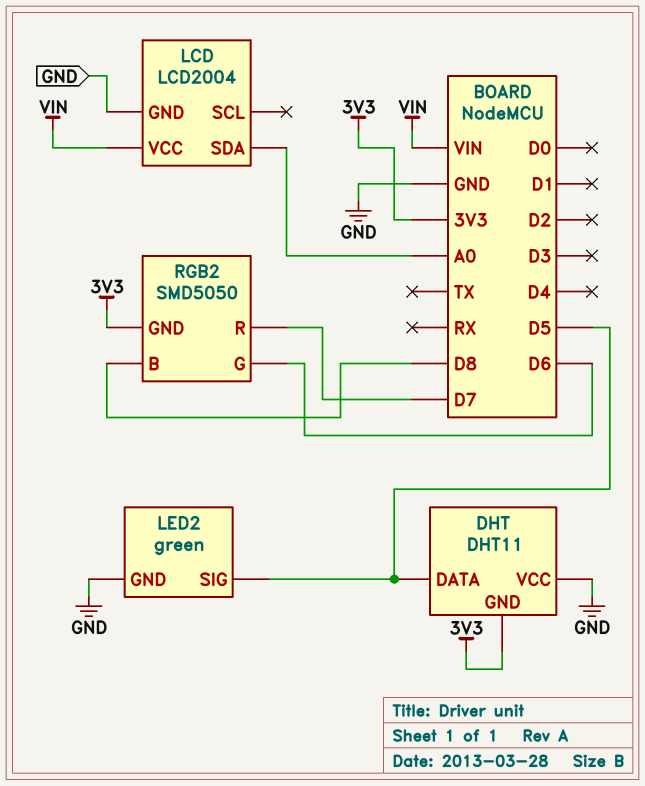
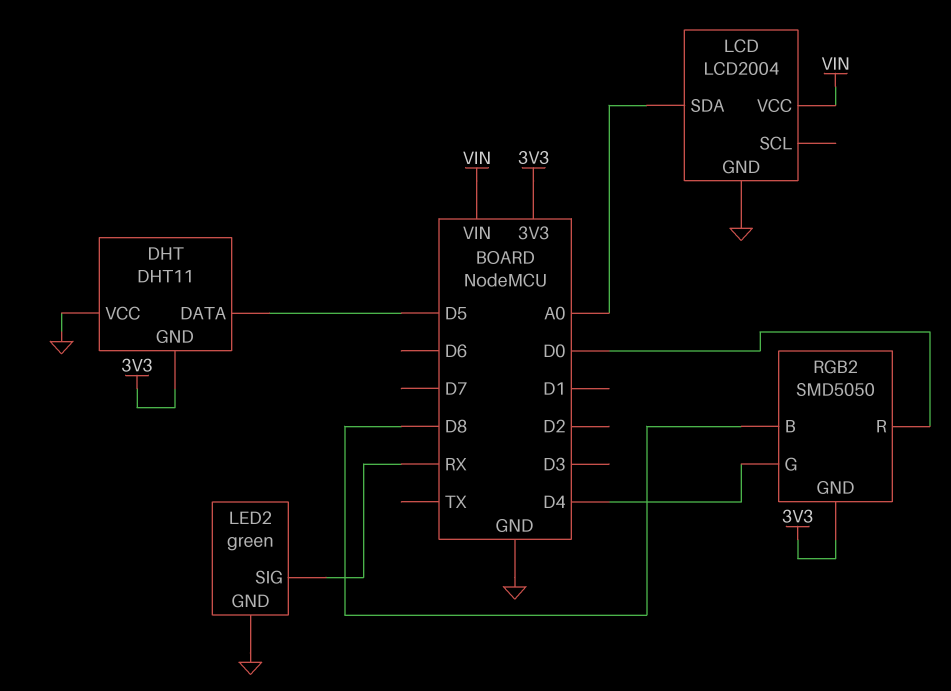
LED2 pin SIG: D5 -> RX
RGB2 pin G: D6 -> D4
RGB2 pin R: D7 -> D0

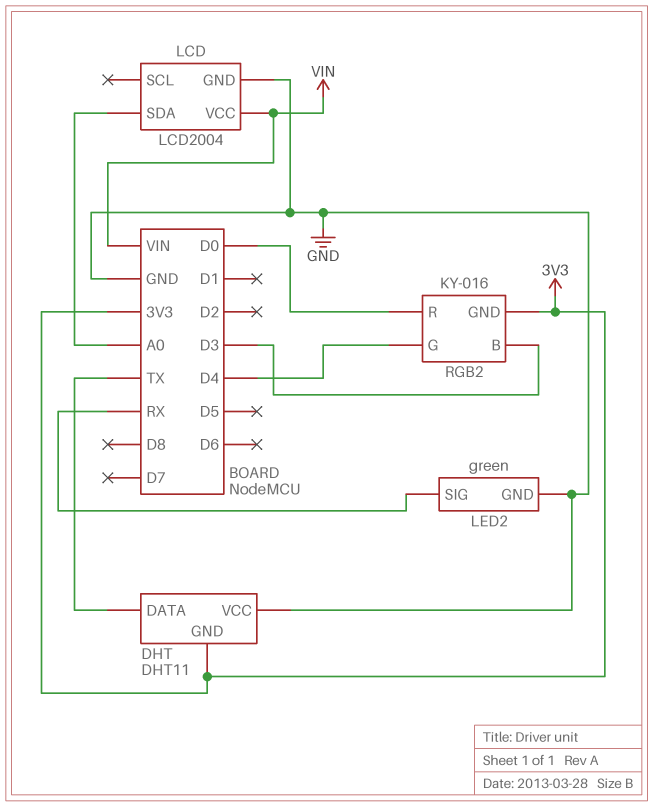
DHT pin DATA: D5 -> TX
RGB2: SMD5050 -> KY-016
RGB2 pin B: D8 -> D3

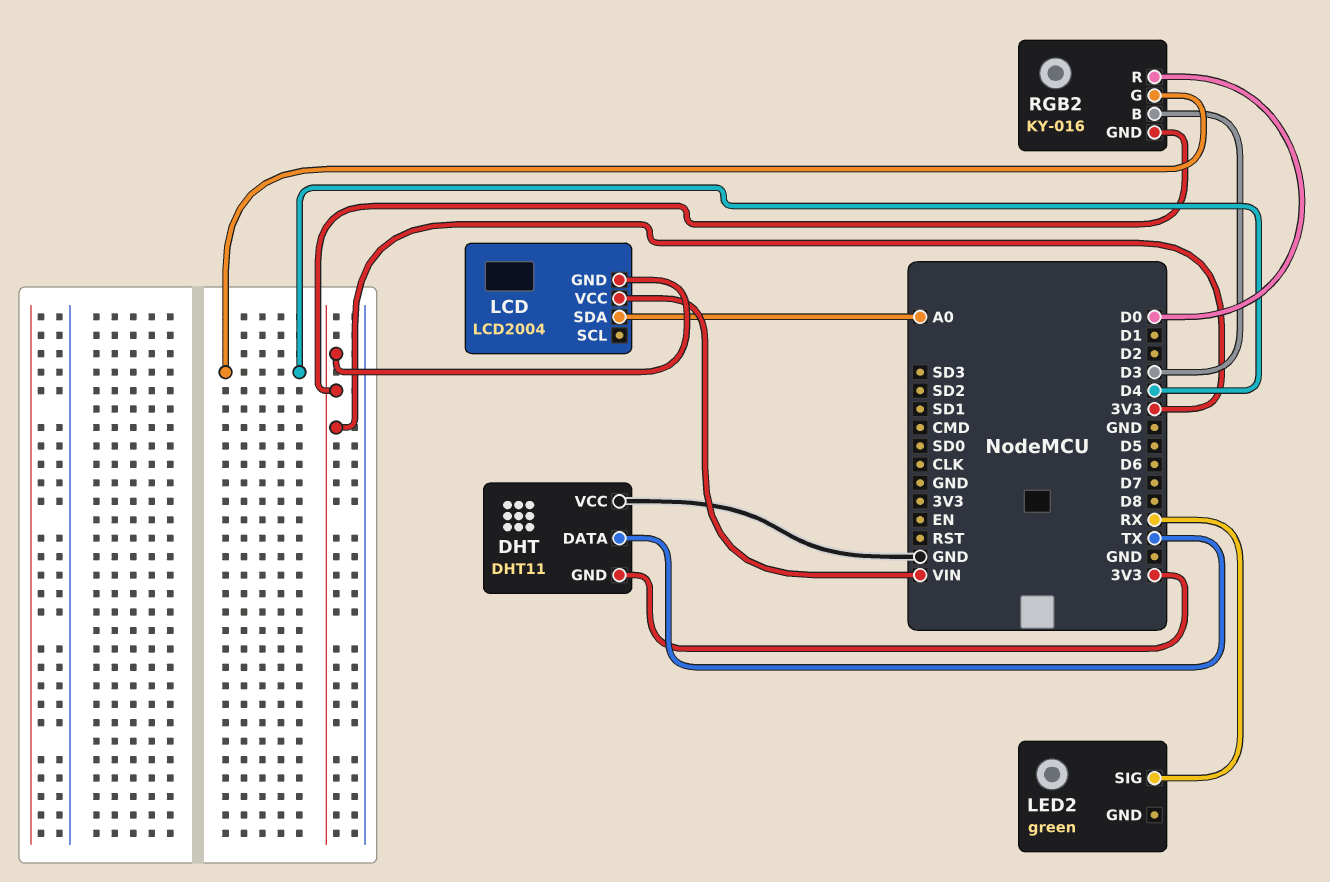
LCD pin GND: GND -> 3V3
LED2 pin GND: GND -> none

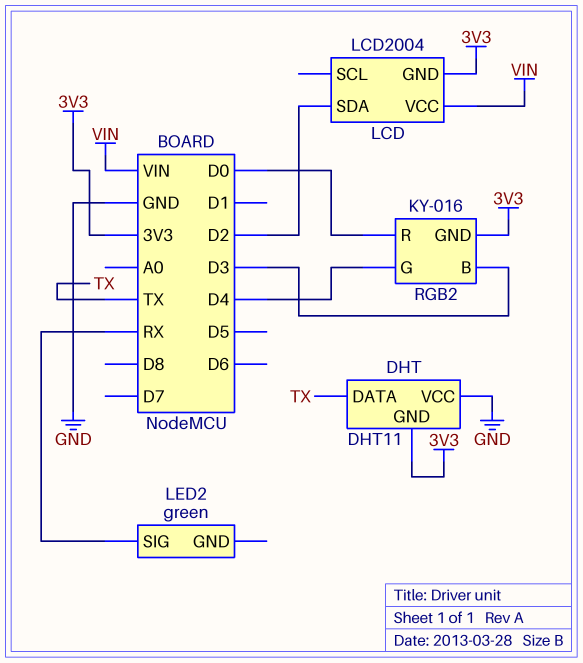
LCD pin SDA: A0 -> D2

